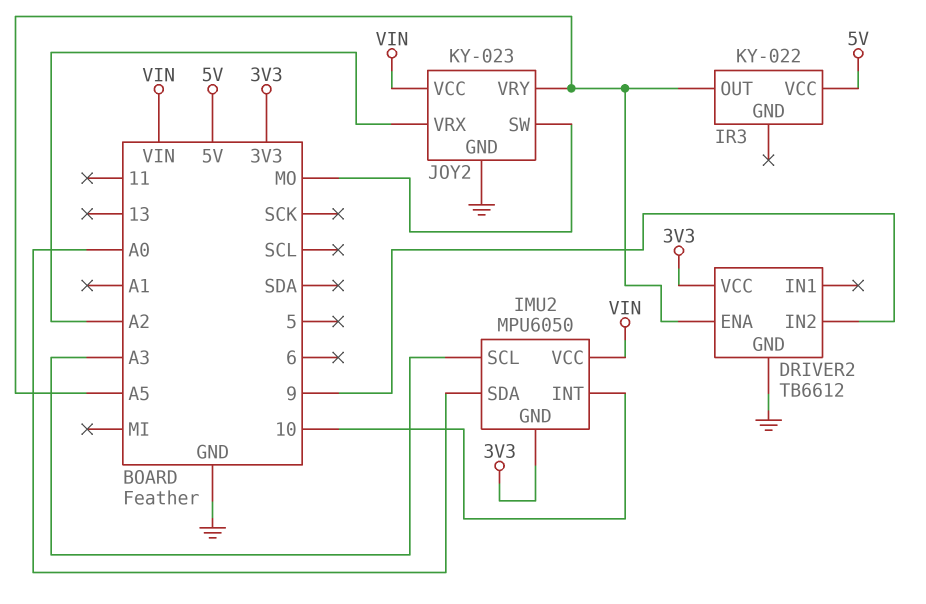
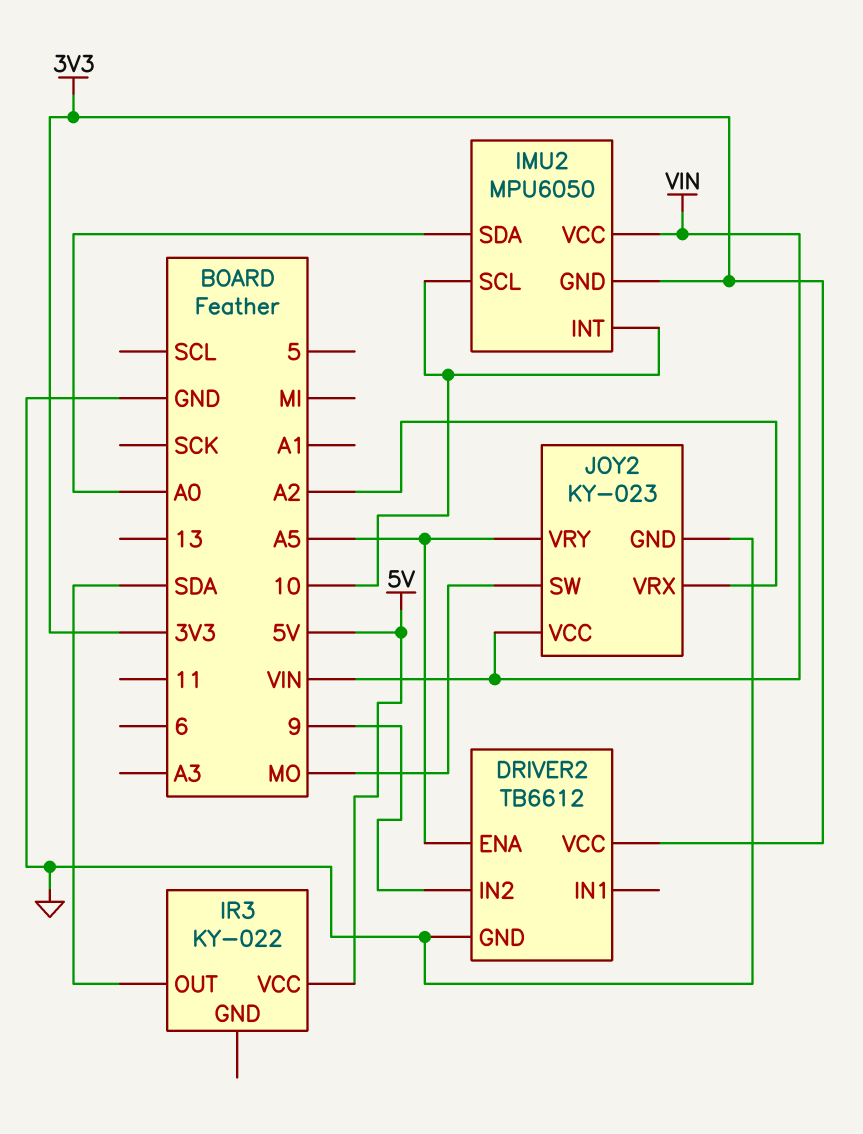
IMU2 pin SCL: A3 -> 10
IR3 pin OUT: A5 -> SDA

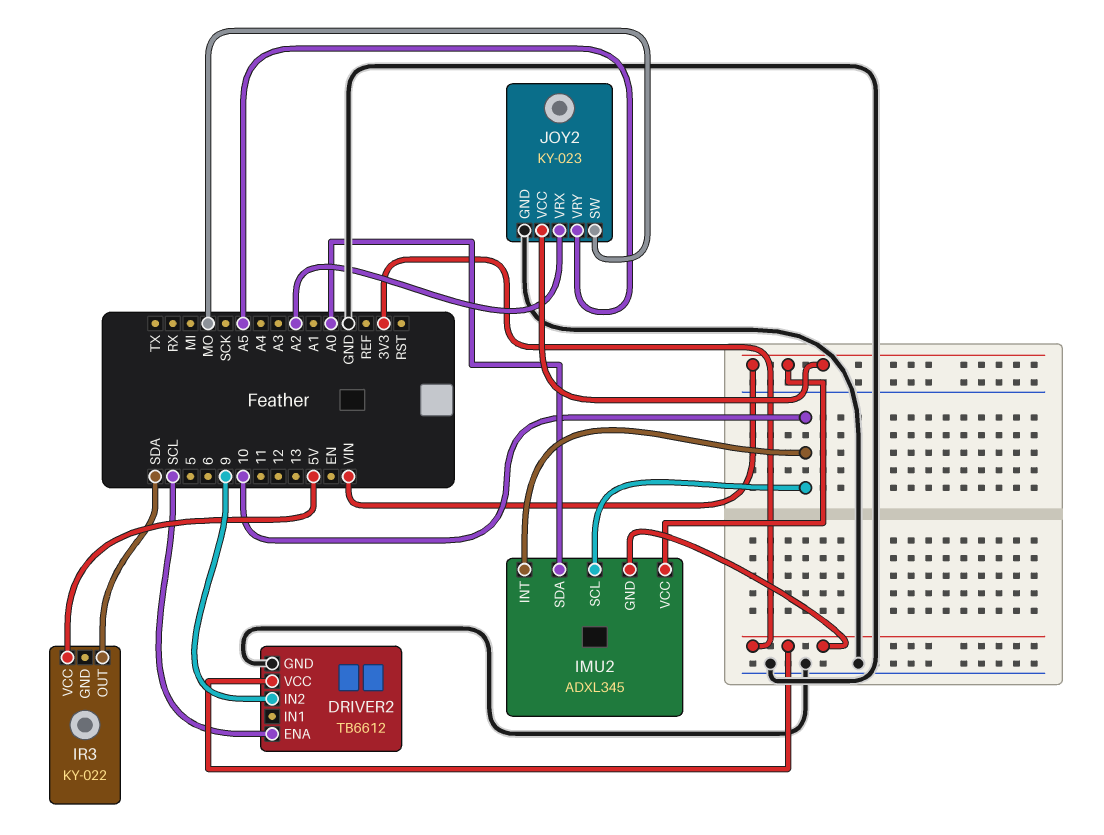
DRIVER2 pin ENA: A5 -> SCL
IMU2: MPU6050 -> ADXL345

